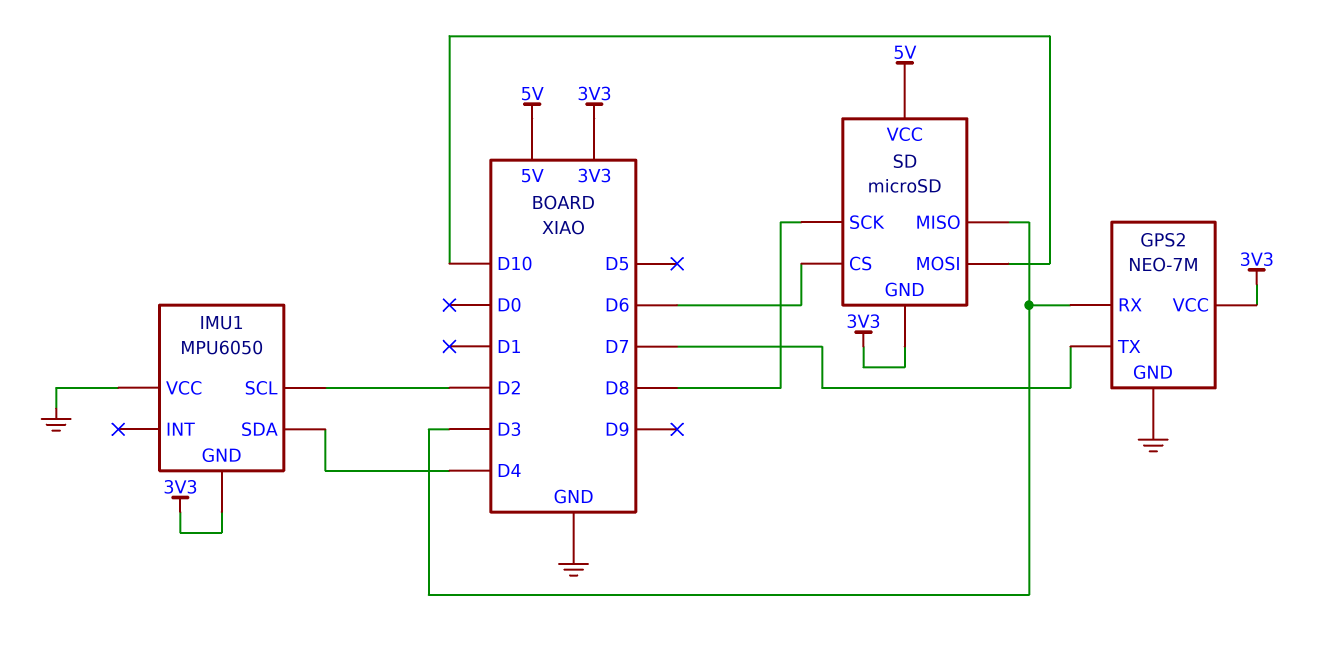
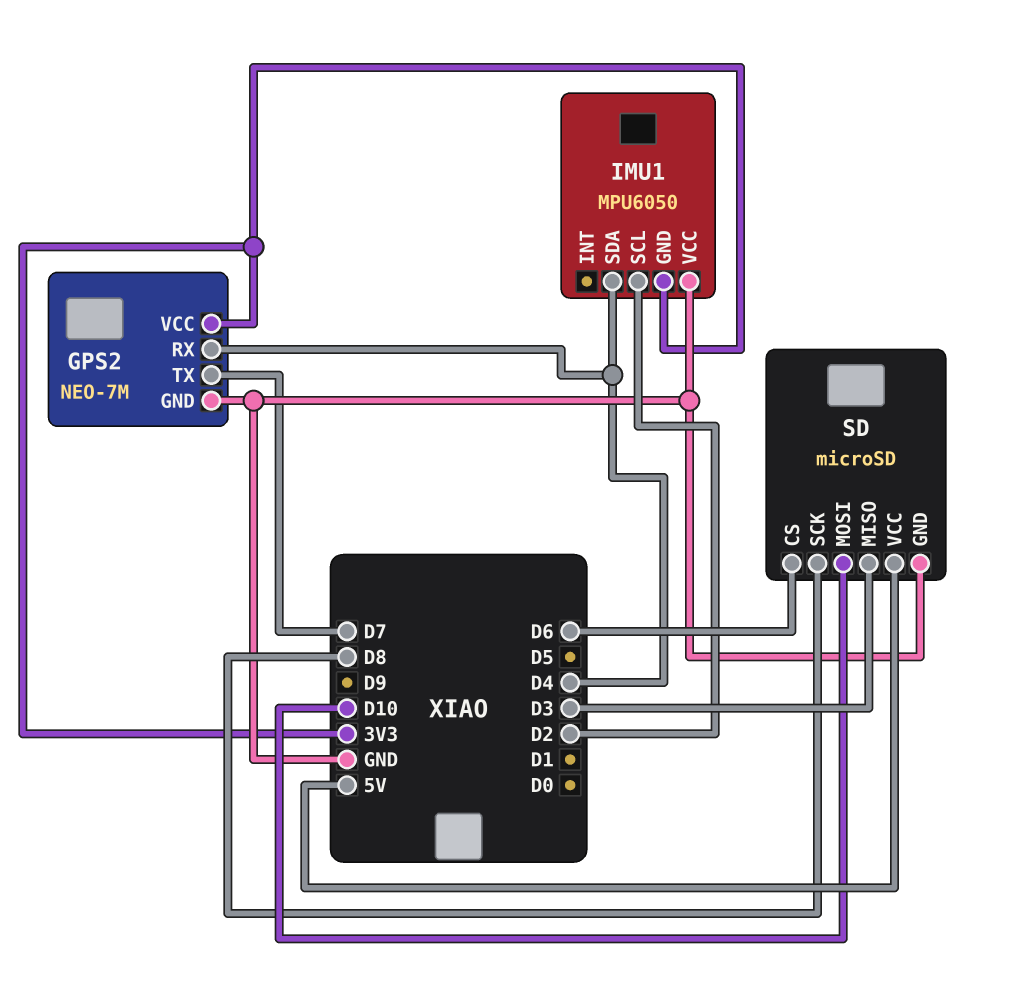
GPS2 pin RX: D3 -> D4
SD pin GND: 3V3 -> GND

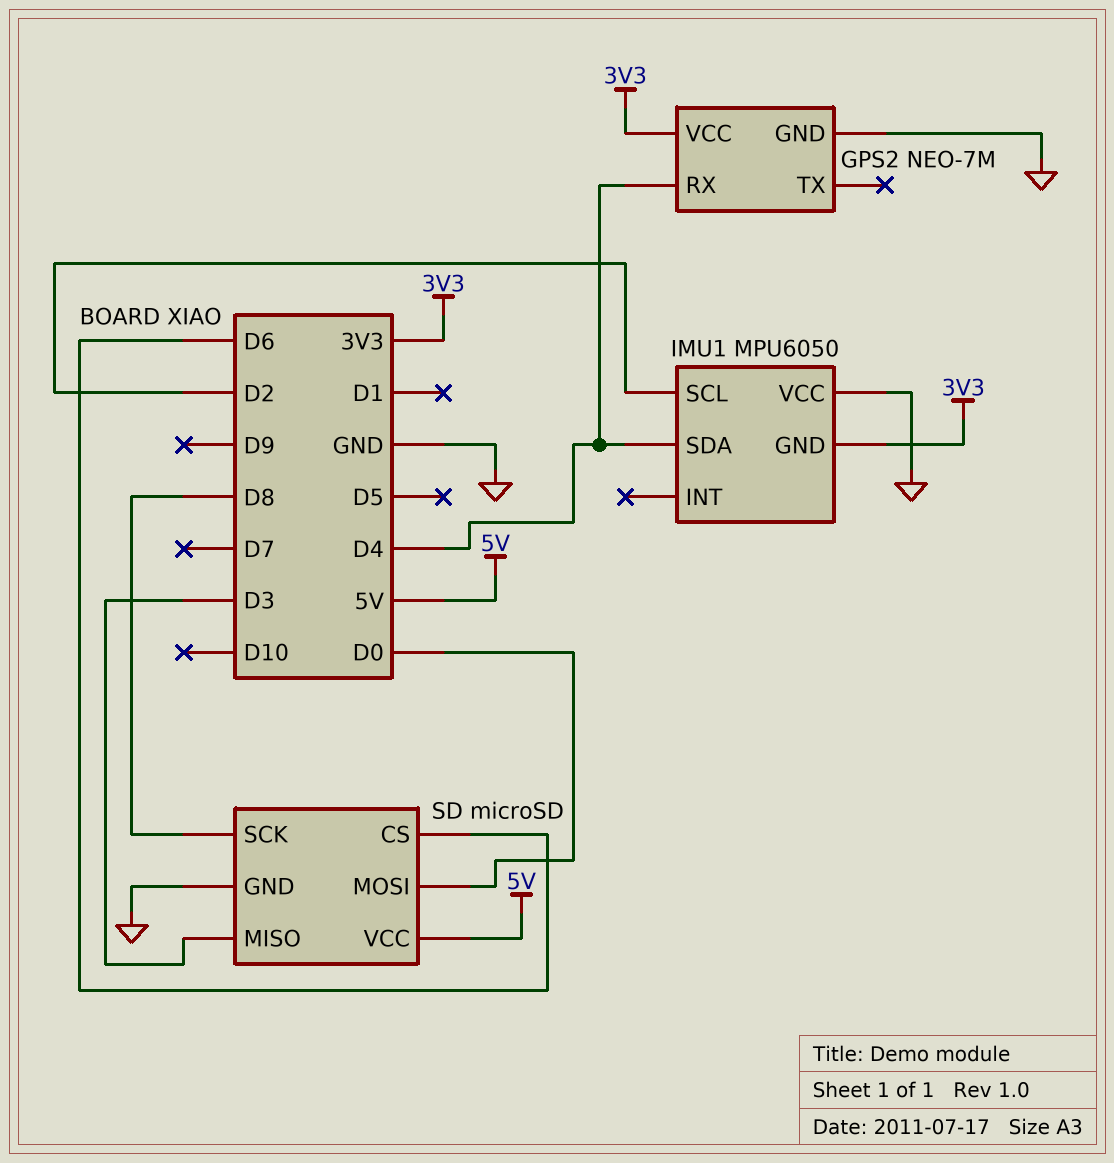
GPS2 pin TX: D7 -> none
SD pin MOSI: D10 -> D0

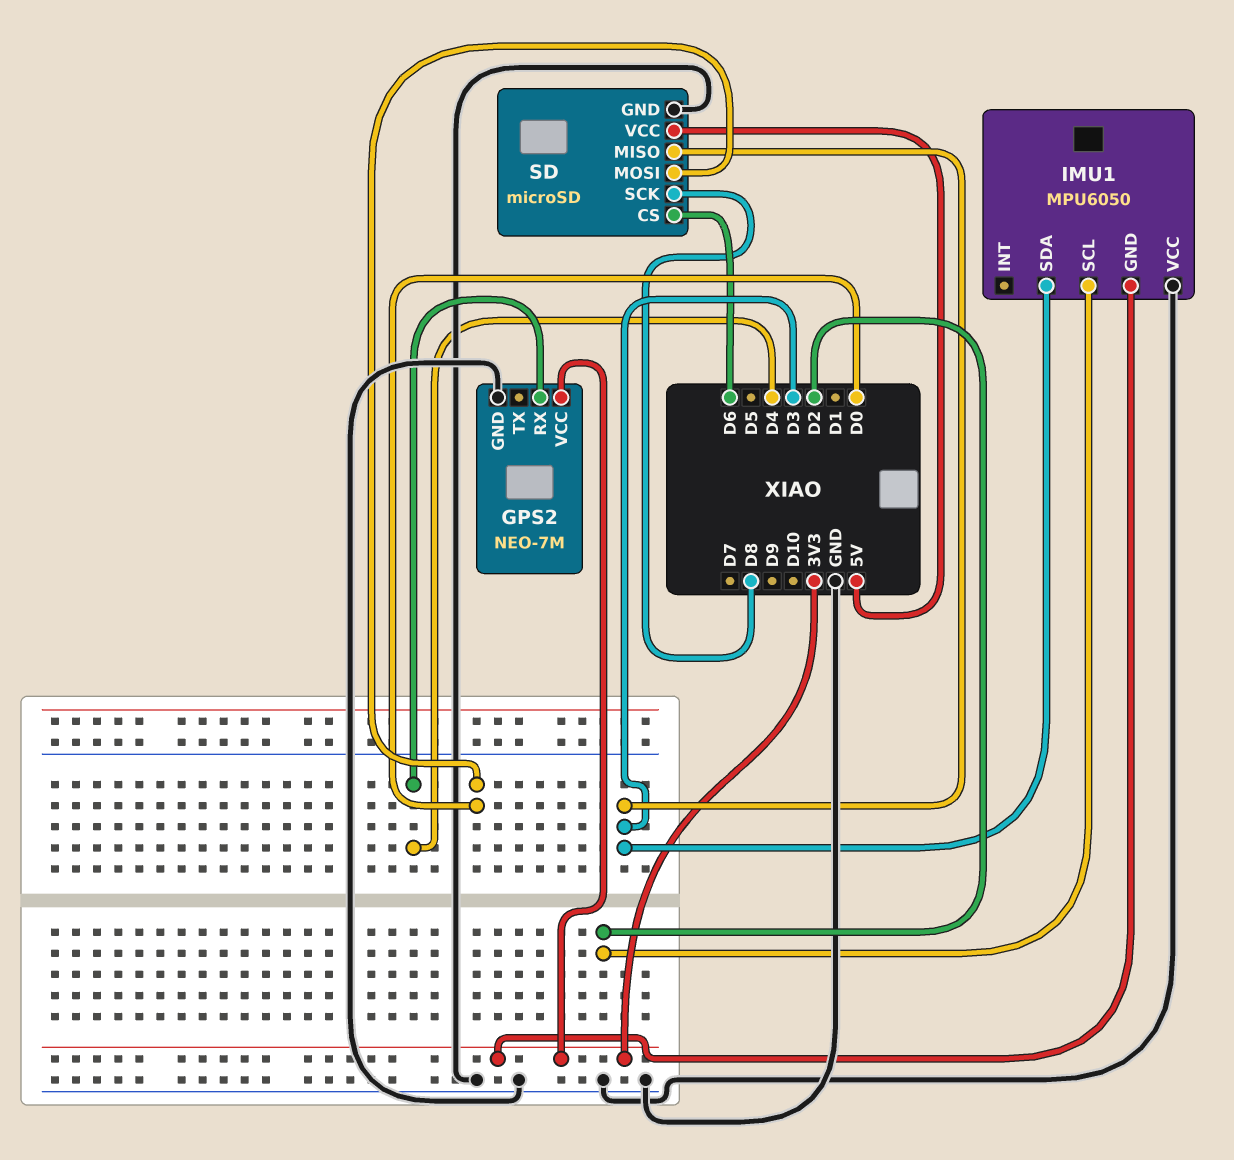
IMU1 pin SDA: D4 -> D3

